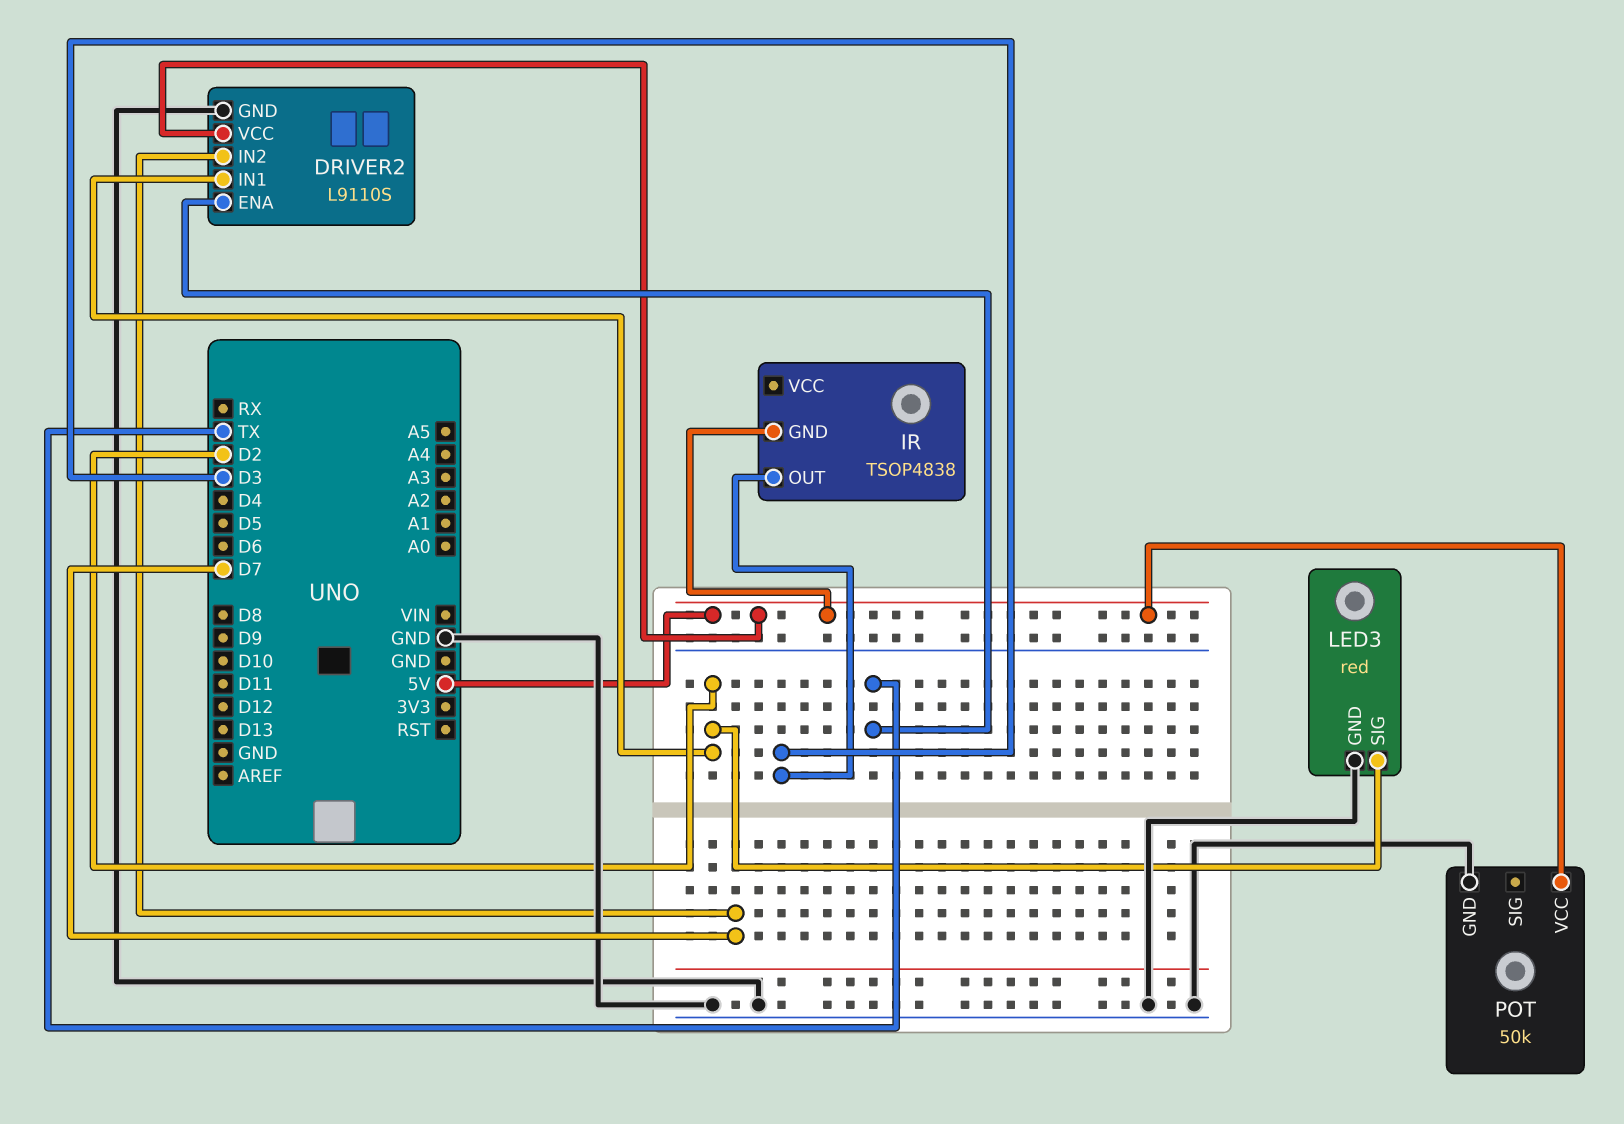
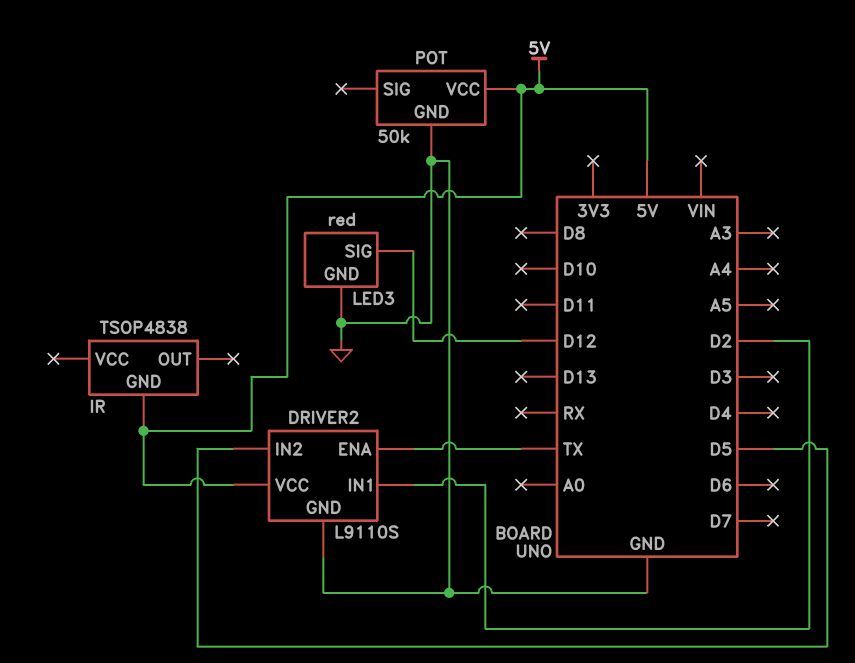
DRIVER2 pin IN2: D7 -> D5
IR pin OUT: D3 -> none
LED3 pin SIG: D2 -> D12

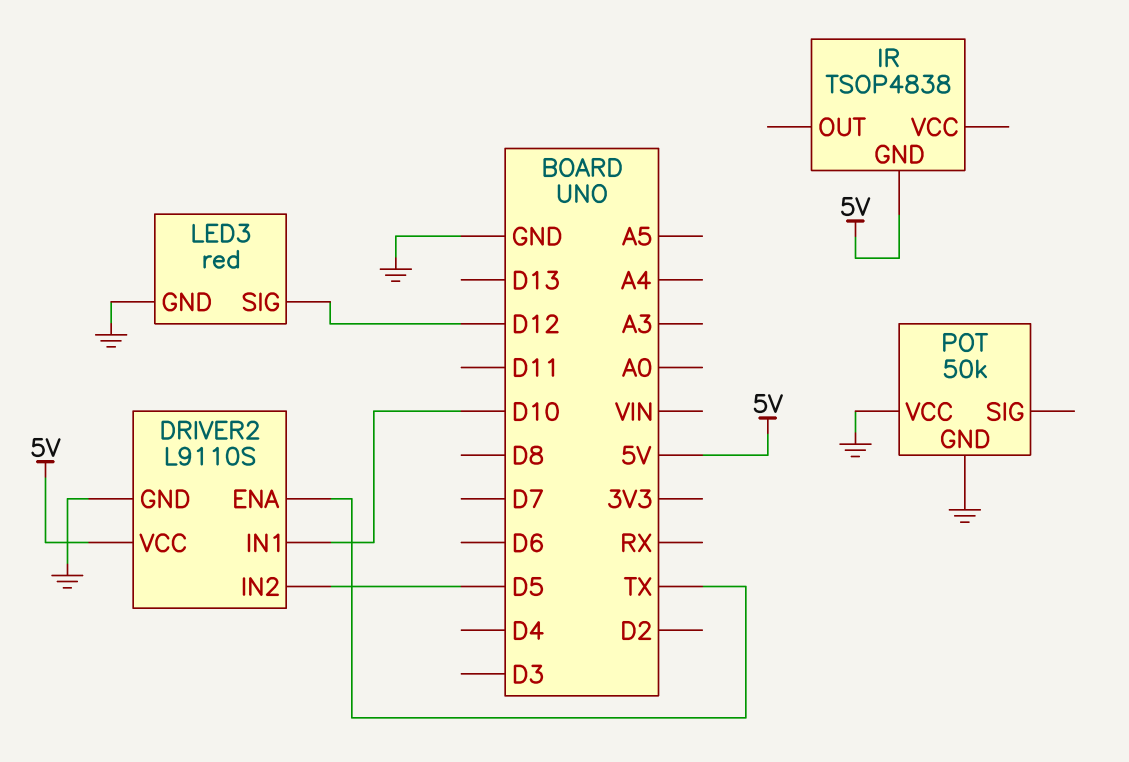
DRIVER2 pin IN1: D2 -> D10
POT pin VCC: 5V -> GND

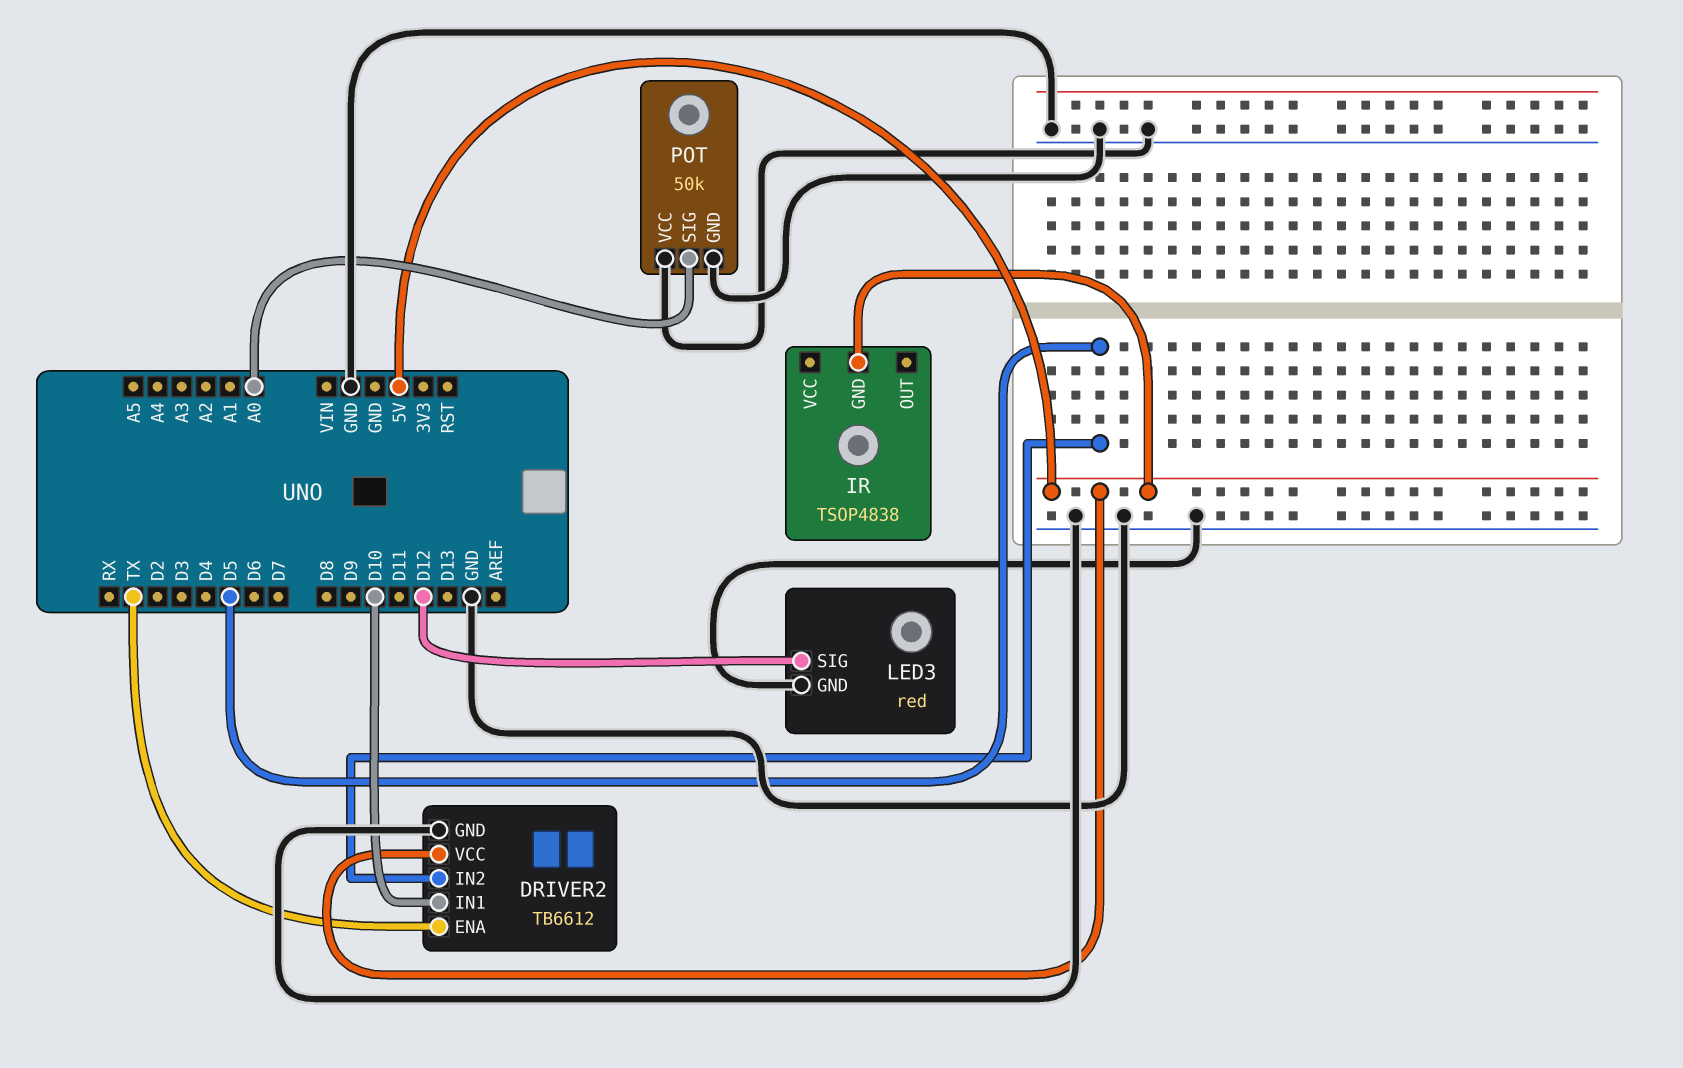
DRIVER2: L9110S -> TB6612
POT pin SIG: none -> A0

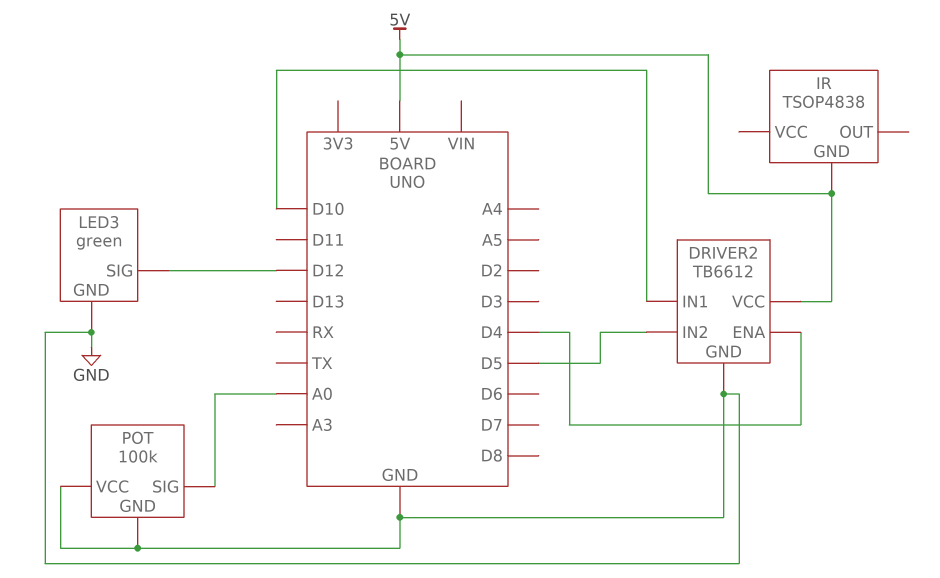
DRIVER2 pin ENA: TX -> D4
LED3: red -> green
POT: 50k -> 100k

